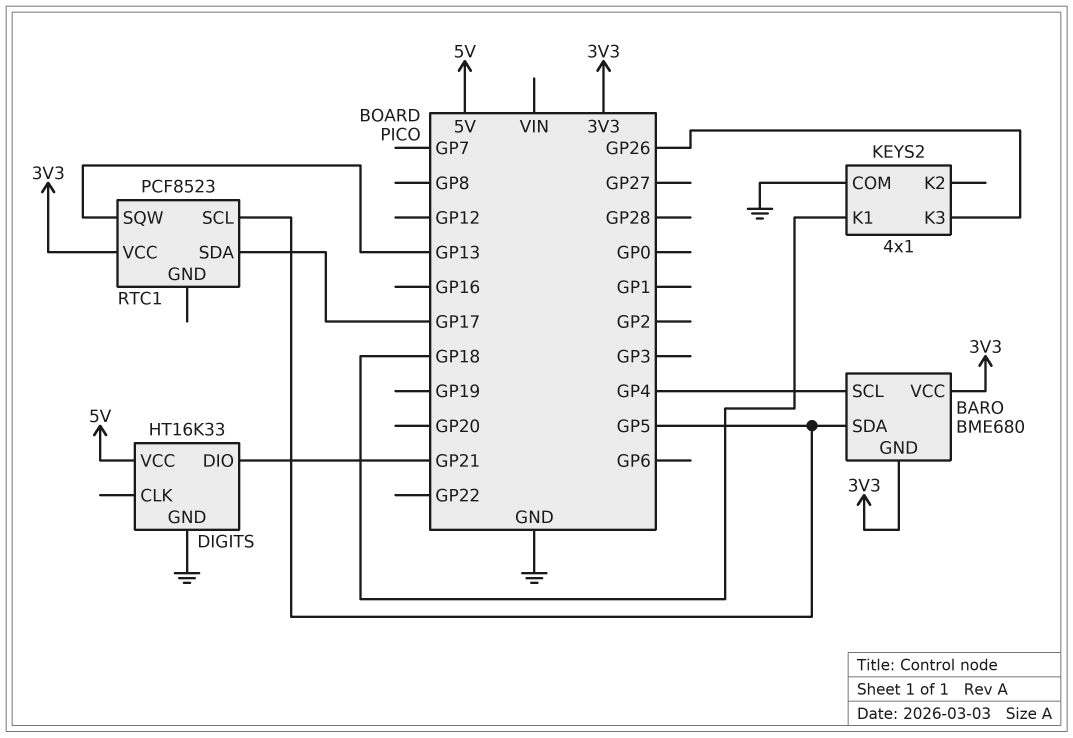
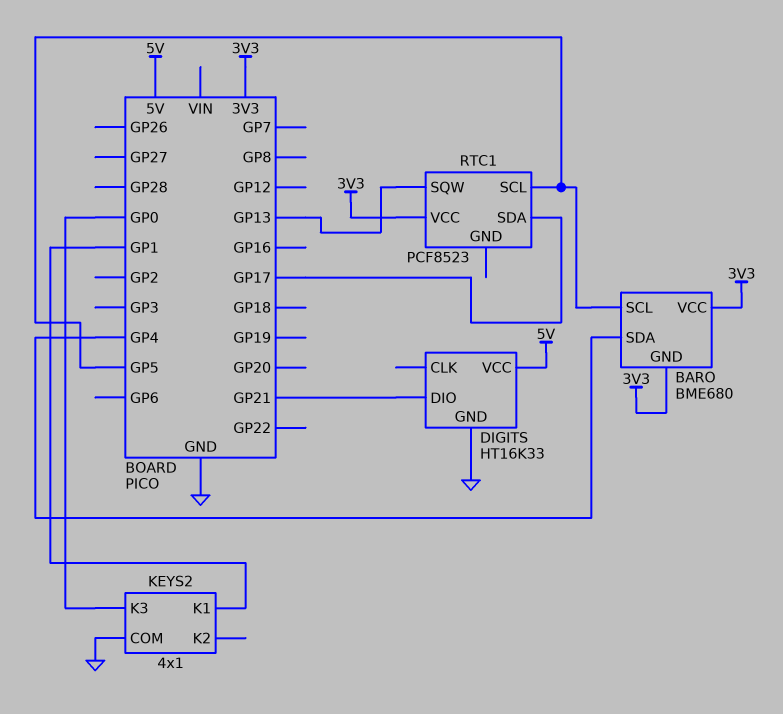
BARO pin SCL: GP4 -> GP5
BARO pin SDA: GP5 -> GP4
KEYS2 pin K1: GP18 -> GP1
KEYS2 pin K3: GP26 -> GP0

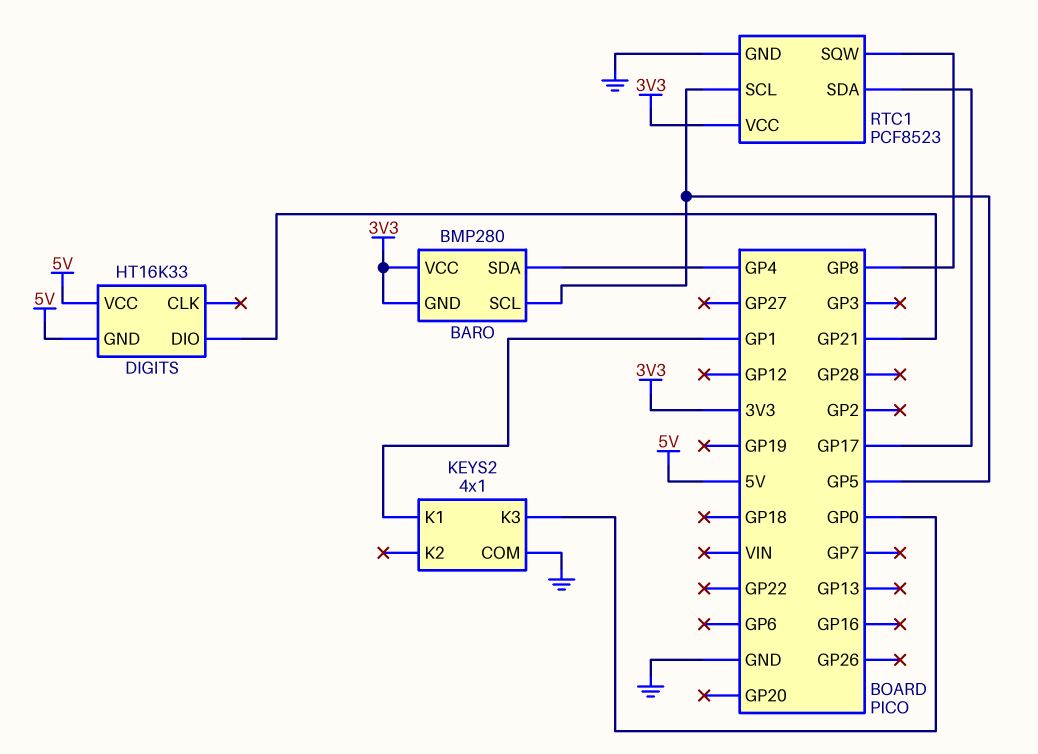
BARO: BME680 -> BMP280
DIGITS pin GND: GND -> 5V
RTC1 pin GND: none -> GND
RTC1 pin SQW: GP13 -> GP8

